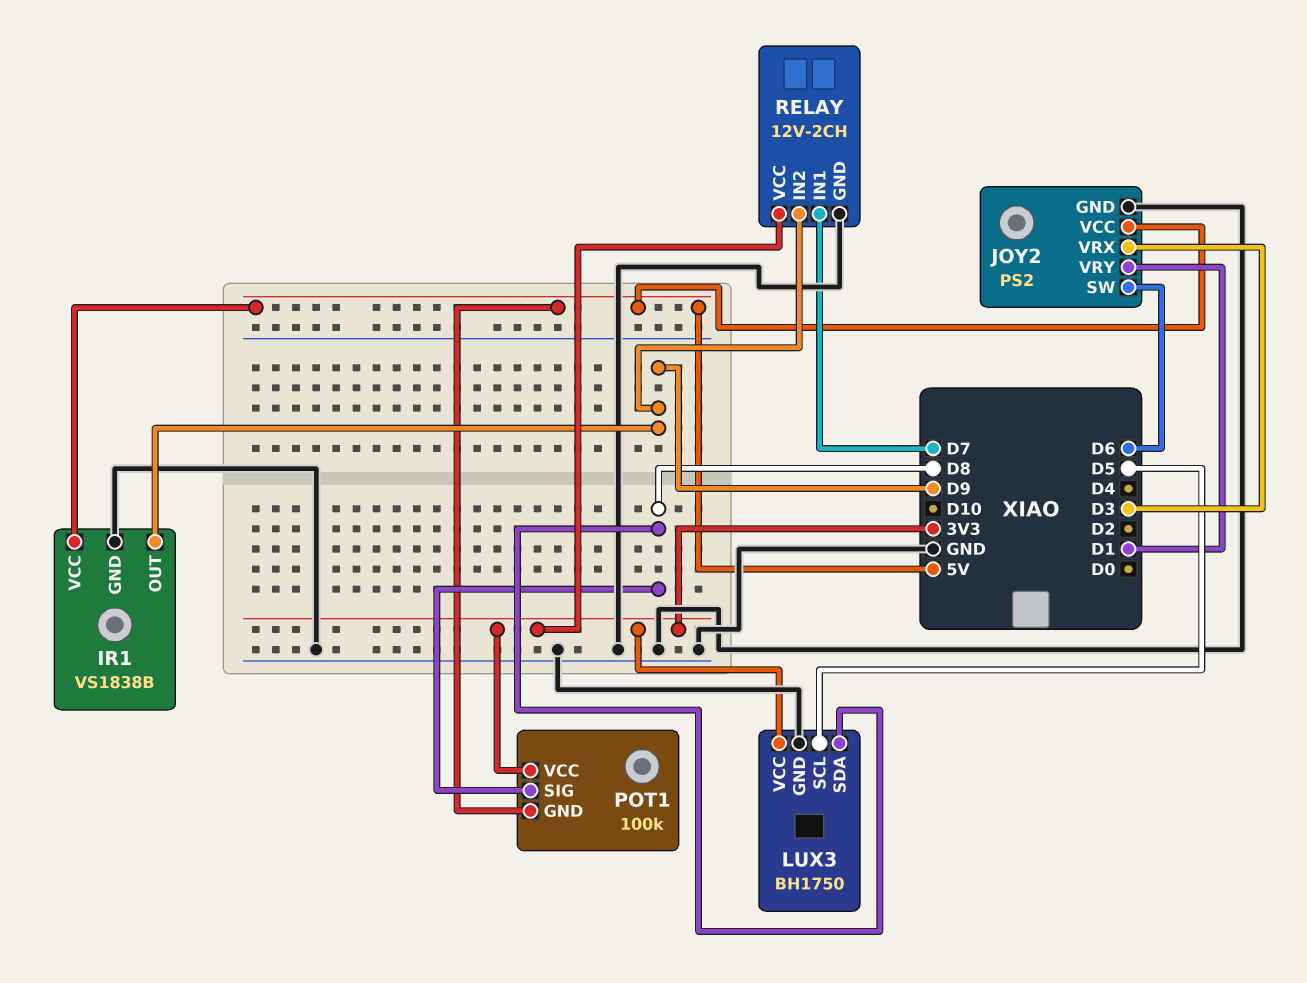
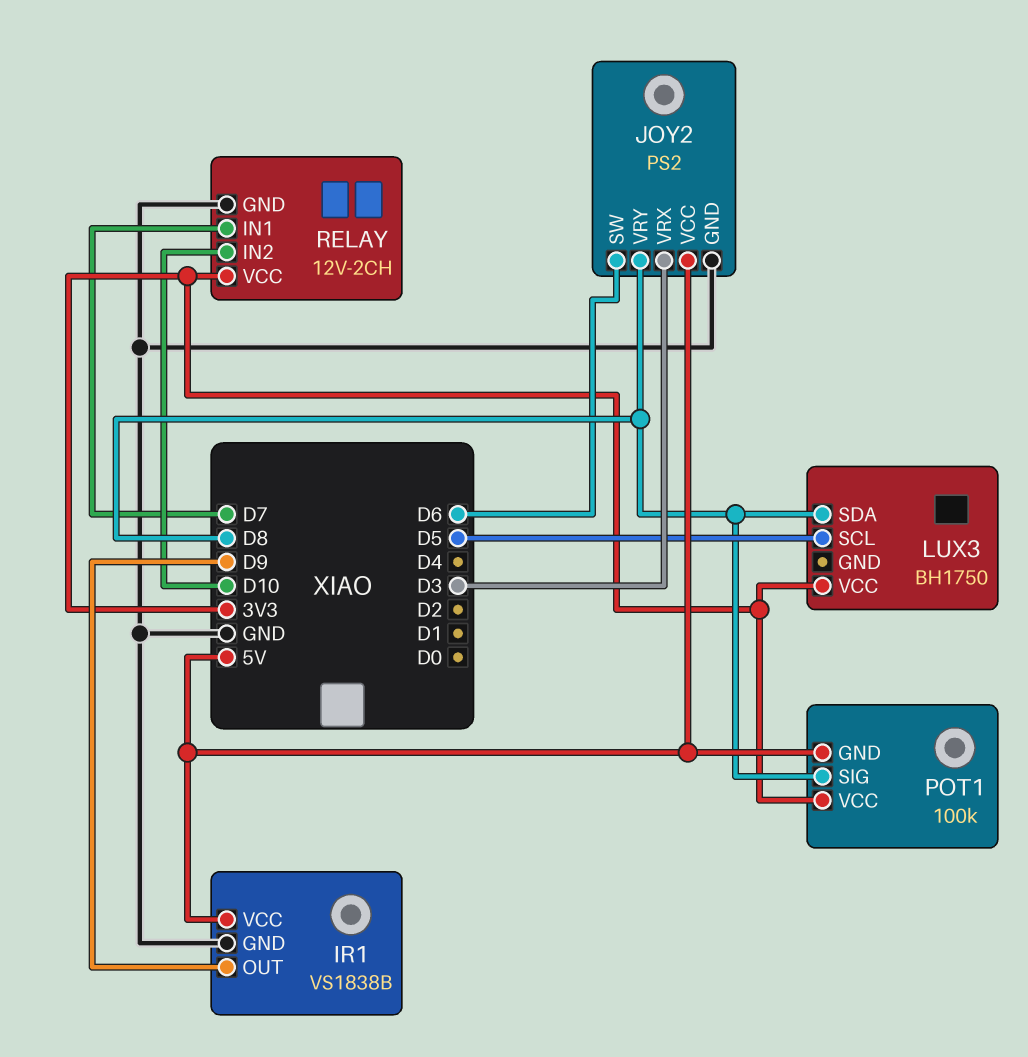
JOY2 pin VRY: D1 -> D8
LUX3 pin GND: GND -> none
RELAY pin IN2: D9 -> D10

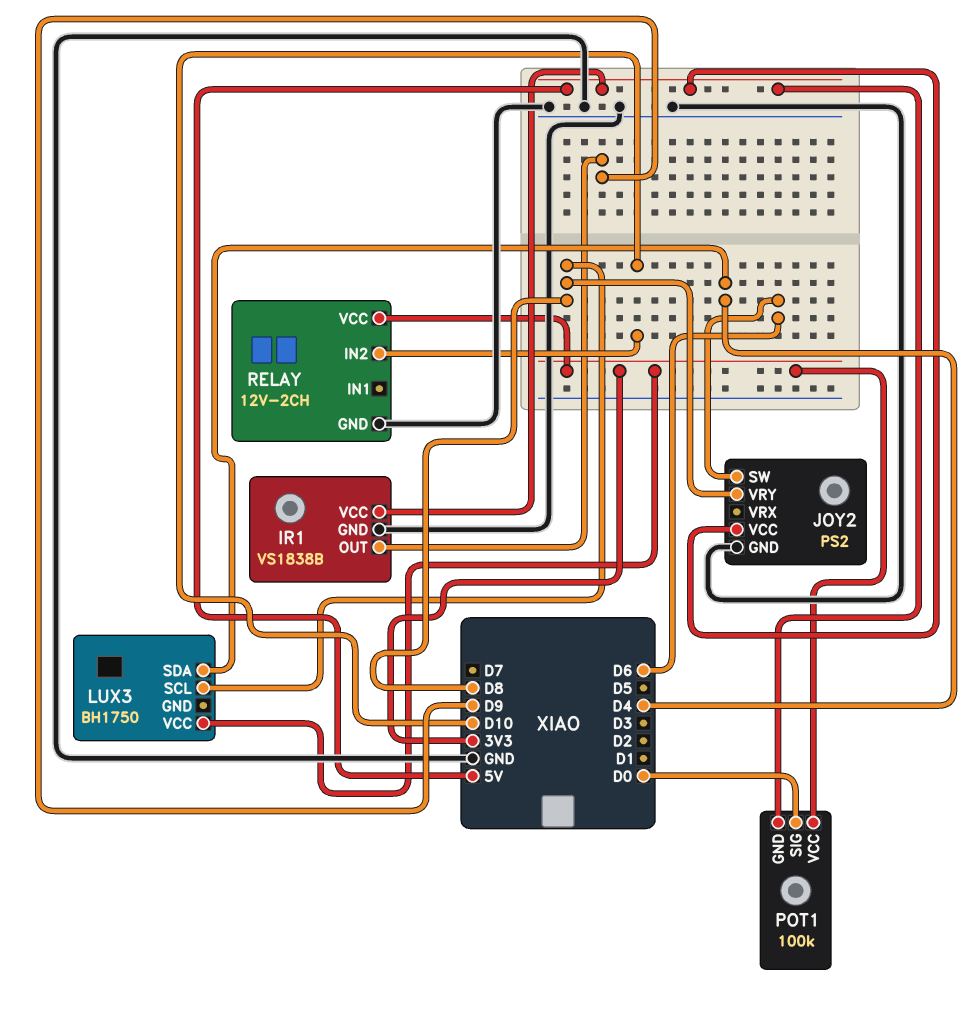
JOY2 pin VRX: D3 -> none
LUX3 pin SCL: D5 -> D8
LUX3 pin SDA: D8 -> D4
POT1 pin SIG: D8 -> D0
RELAY pin IN1: D7 -> none

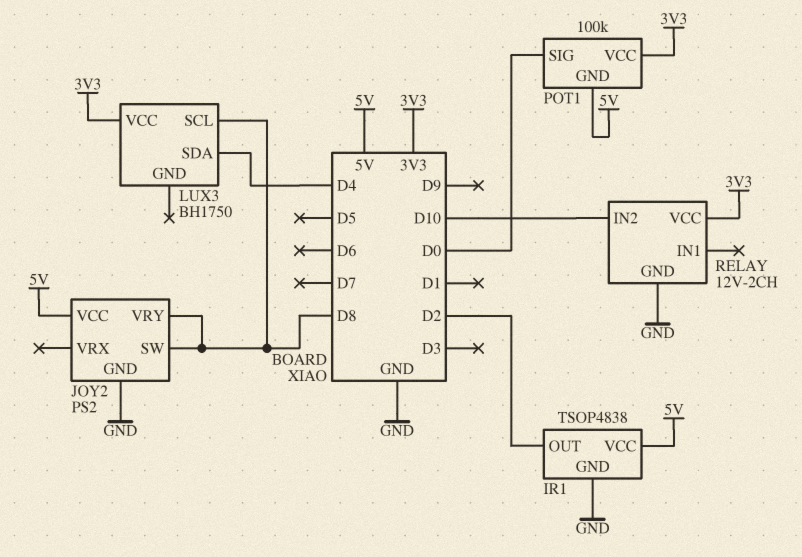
IR1: VS1838B -> TSOP4838
IR1 pin OUT: D9 -> D2
JOY2 pin SW: D6 -> D8

